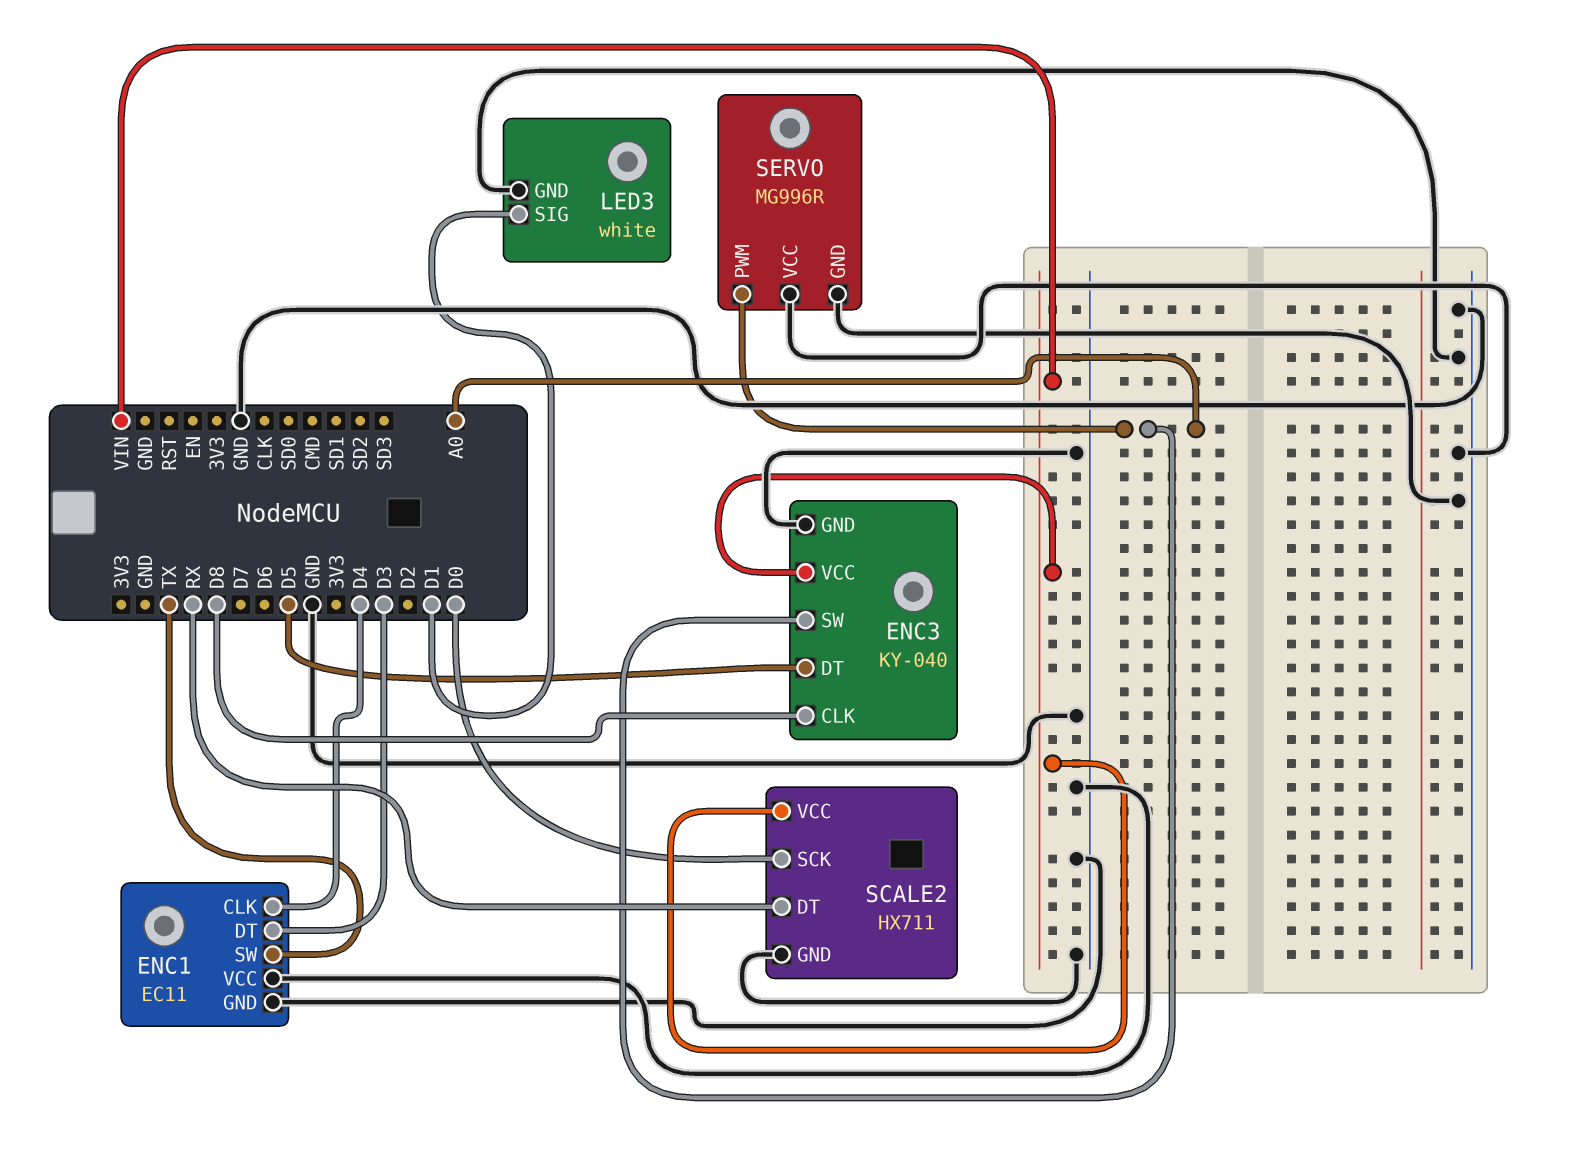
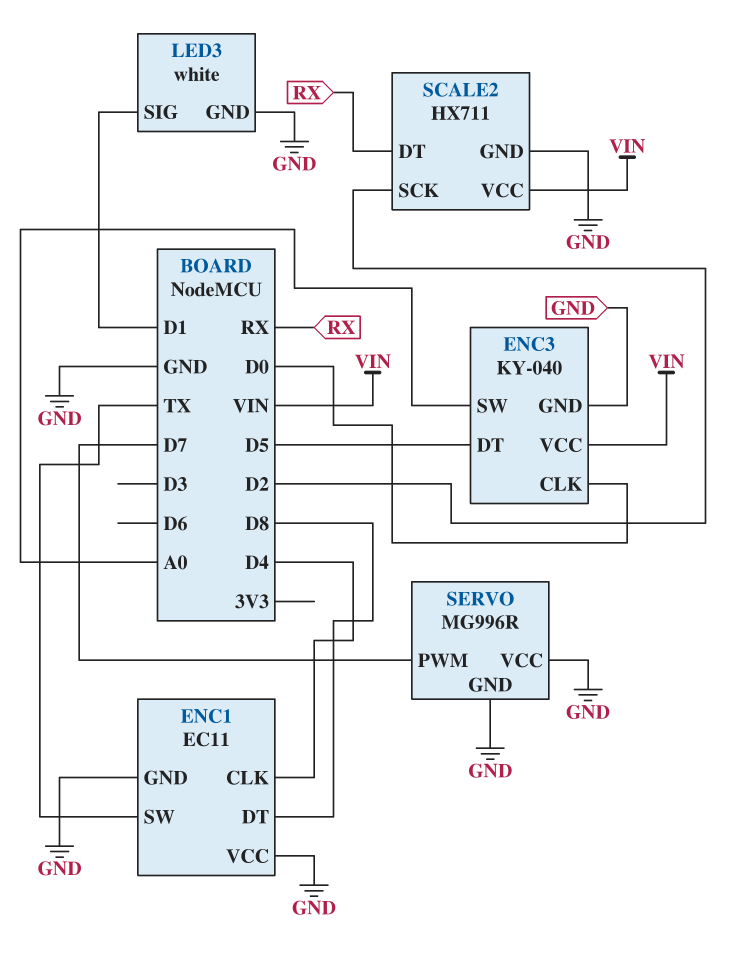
ENC1 pin DT: D3 -> D8
ENC3 pin CLK: D8 -> D0
SCALE2 pin SCK: D0 -> D2
SERVO pin PWM: A0 -> D7

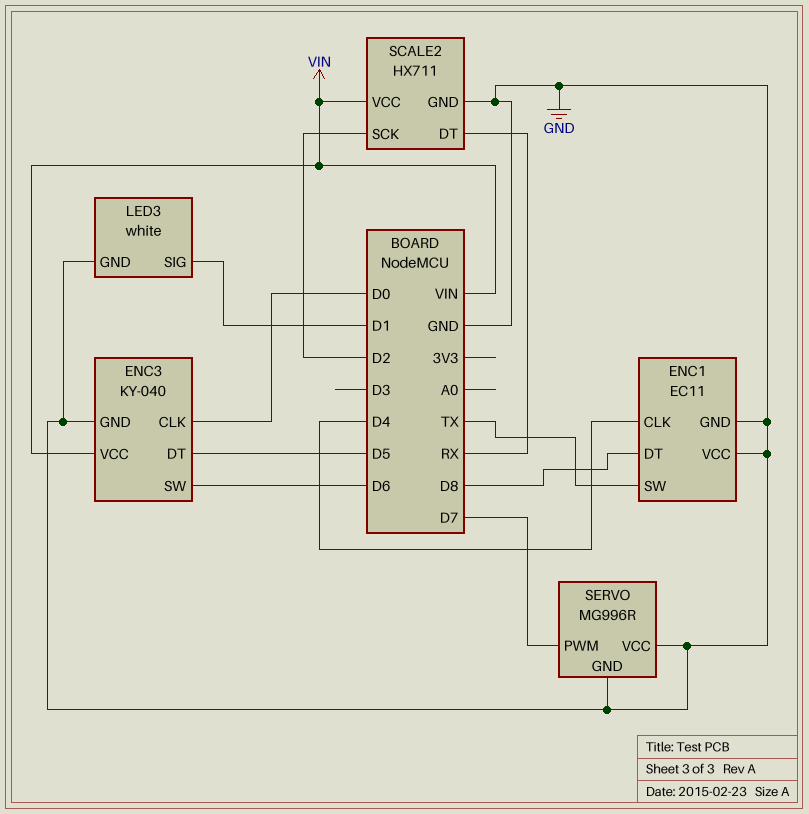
ENC3 pin SW: A0 -> D6

